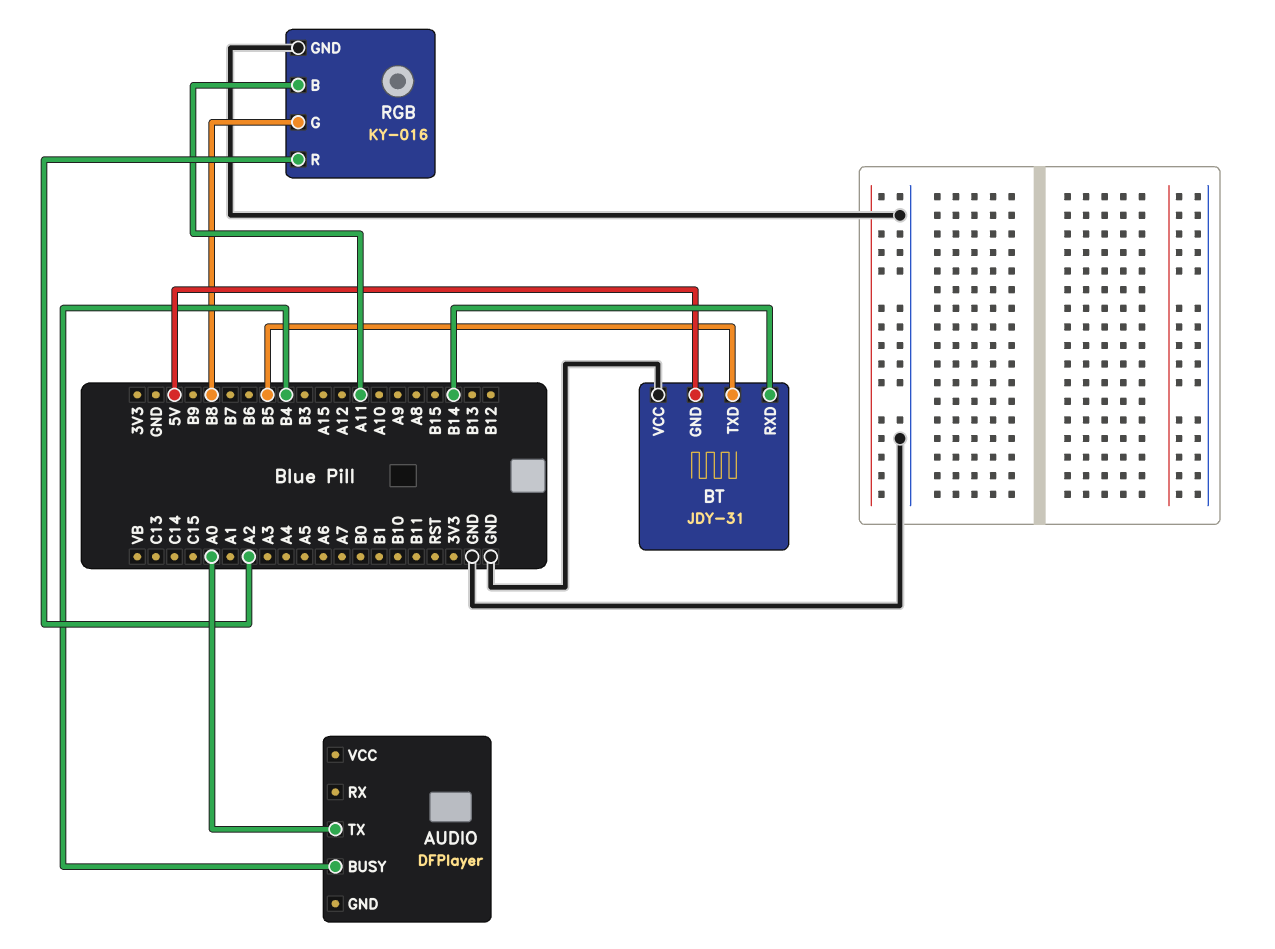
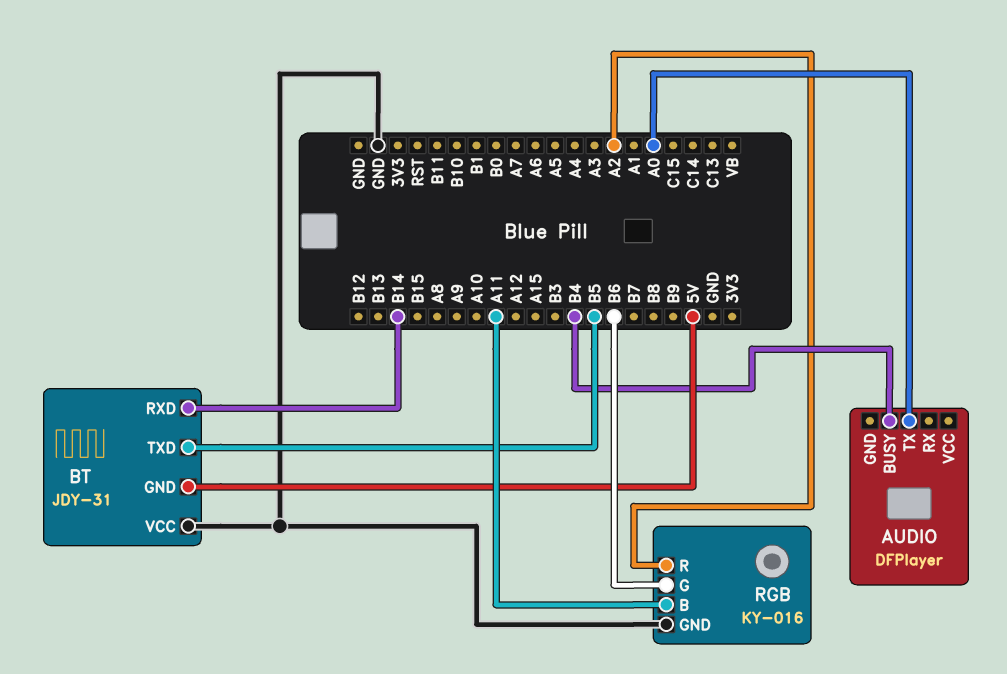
RGB pin G: B8 -> B6

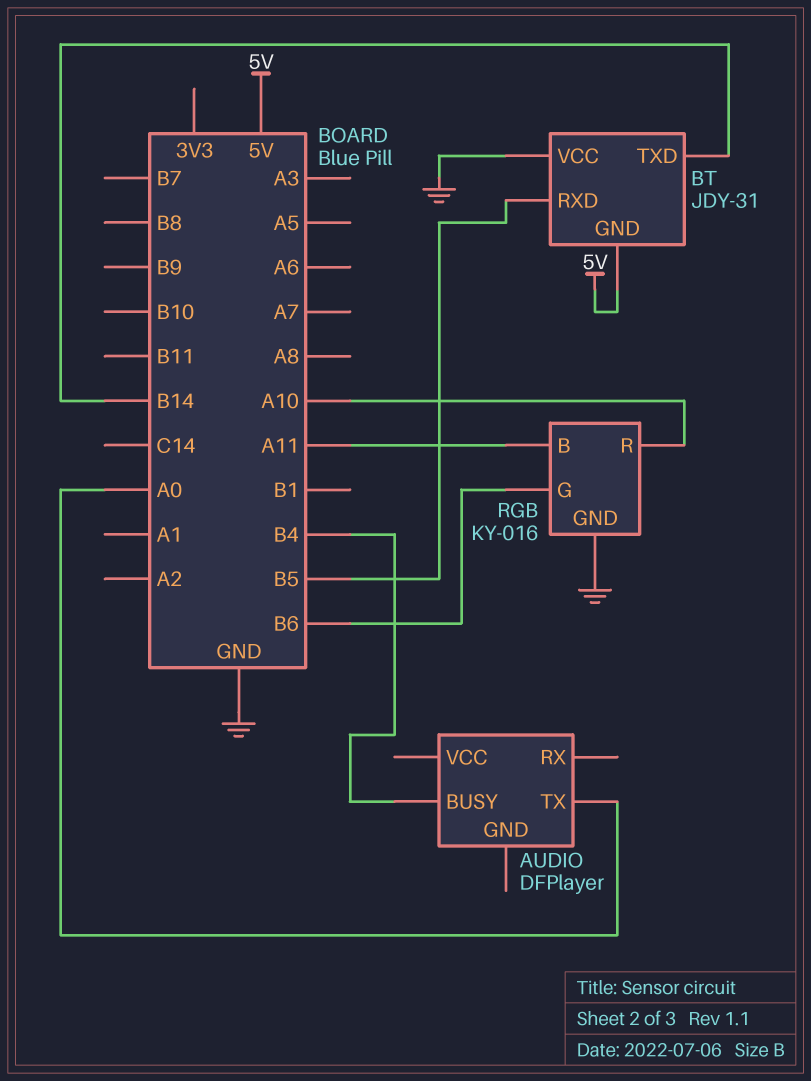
BT pin RXD: B14 -> B5
BT pin TXD: B5 -> B14
RGB pin R: A2 -> A10

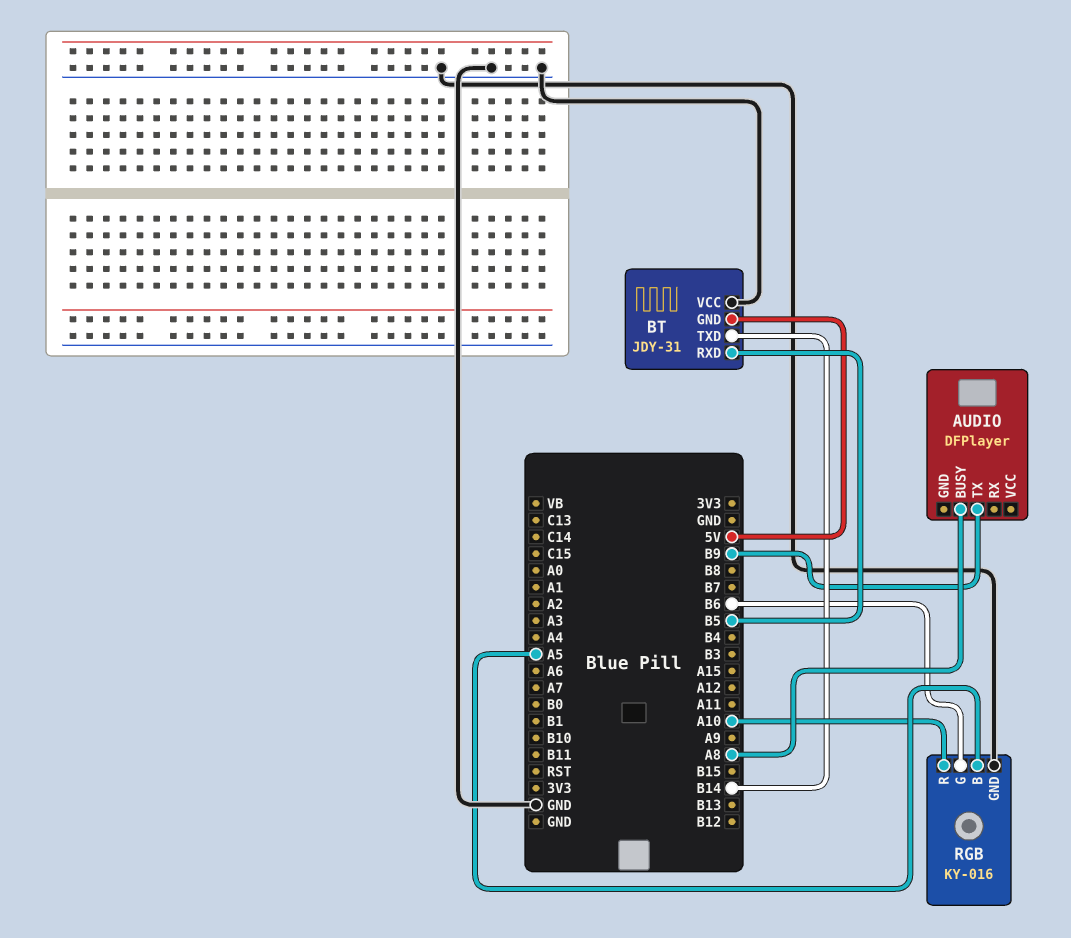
AUDIO pin BUSY: B4 -> A8
AUDIO pin TX: A0 -> B9
RGB pin B: A11 -> A5

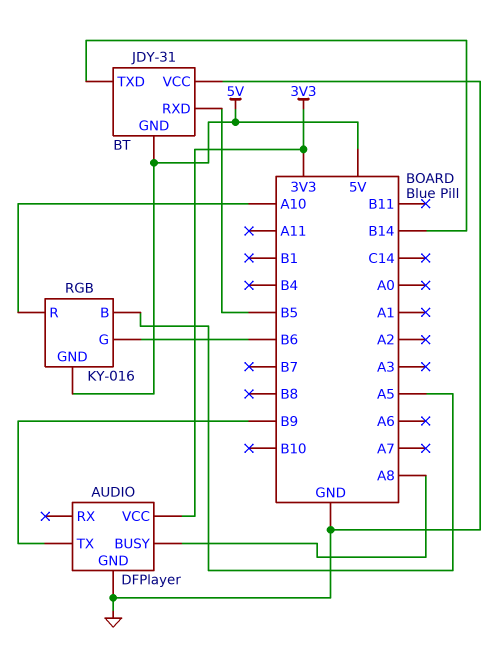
AUDIO pin GND: none -> GND
AUDIO pin VCC: none -> 3V3
RGB pin GND: GND -> 5V

